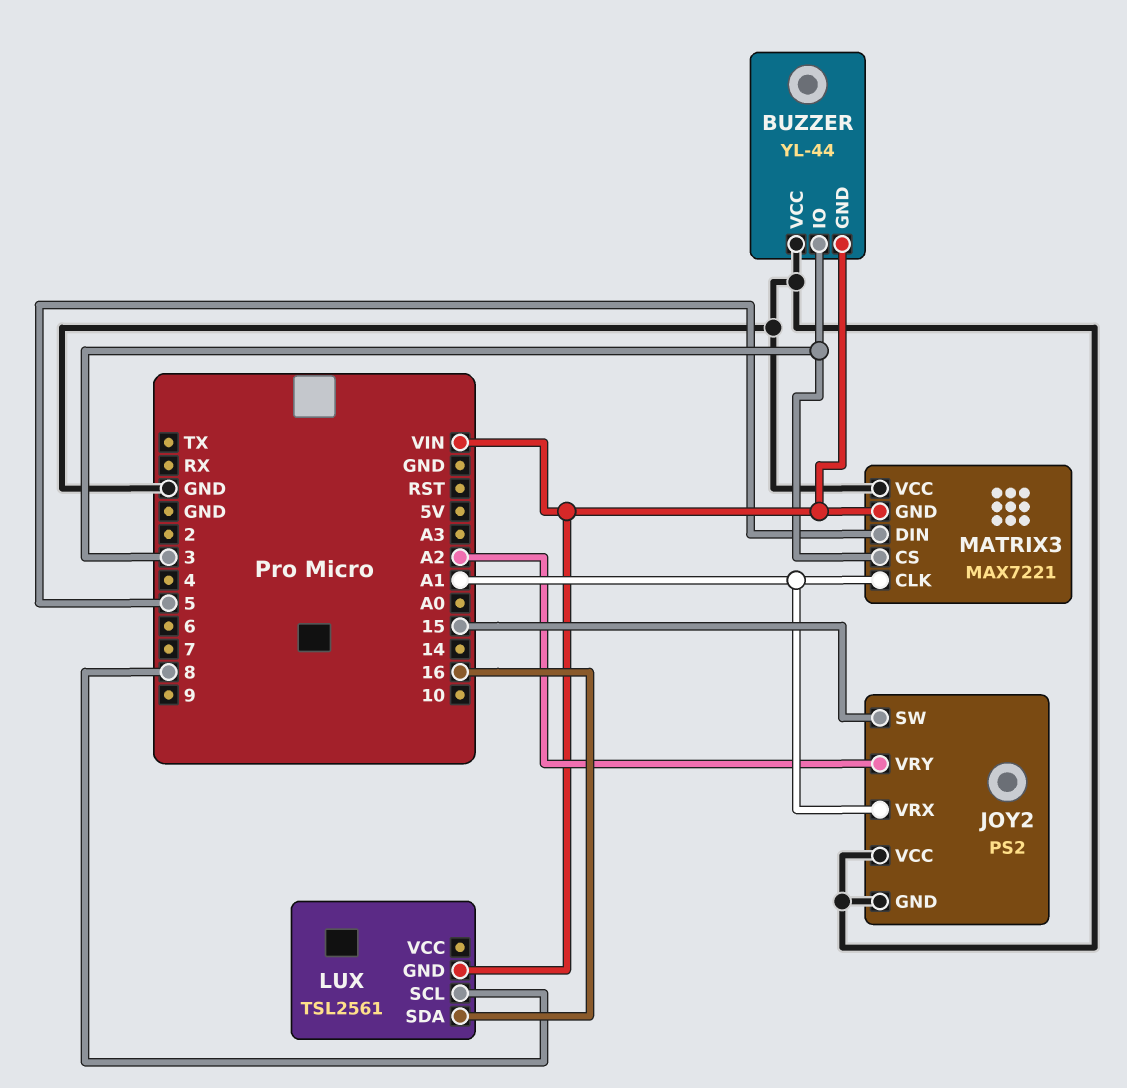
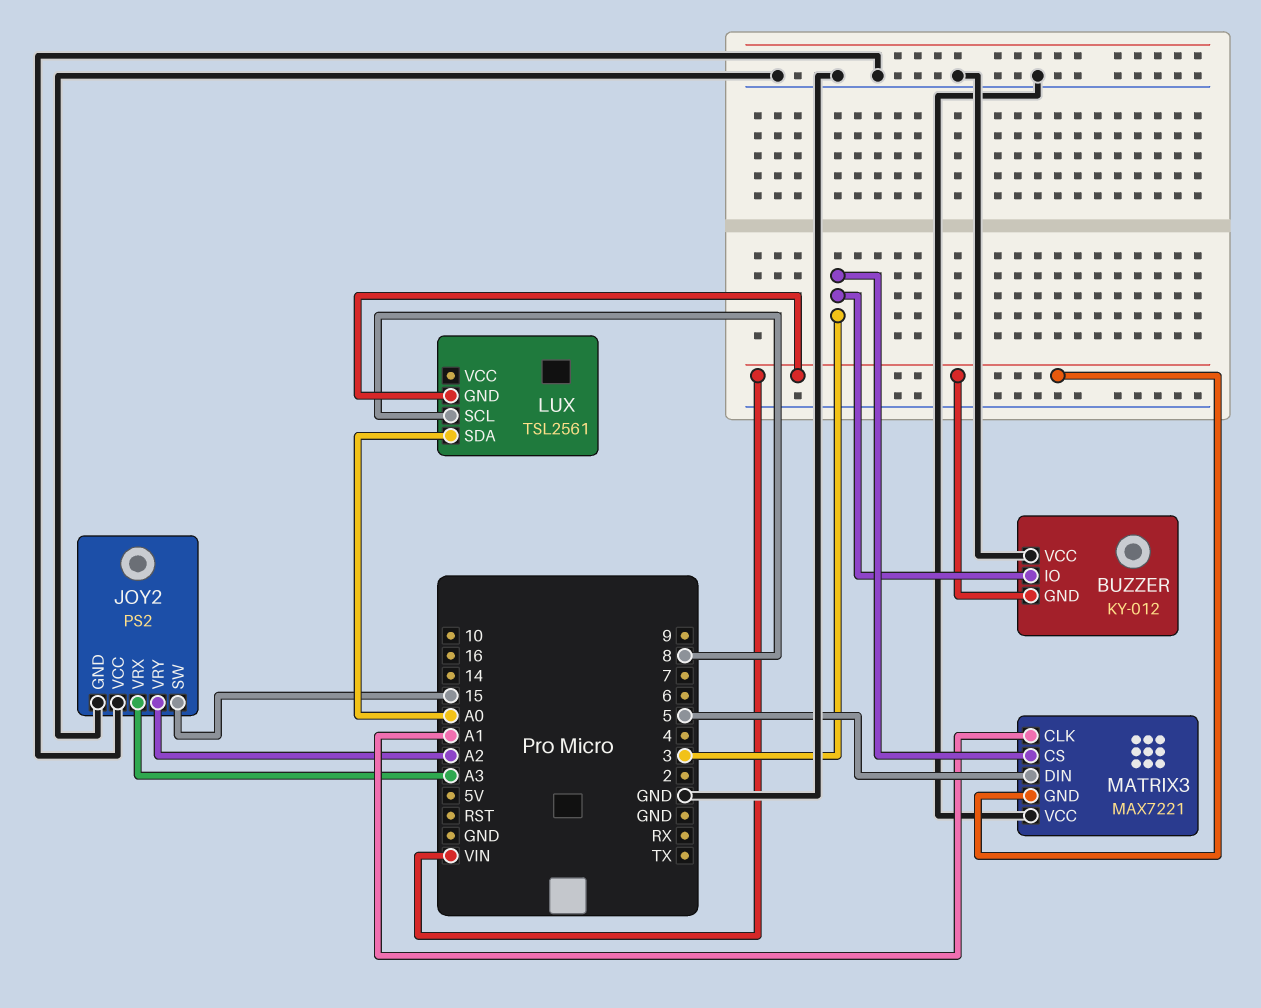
BUZZER: YL-44 -> KY-012
JOY2 pin VRX: A1 -> A3
LUX pin SDA: 16 -> A0

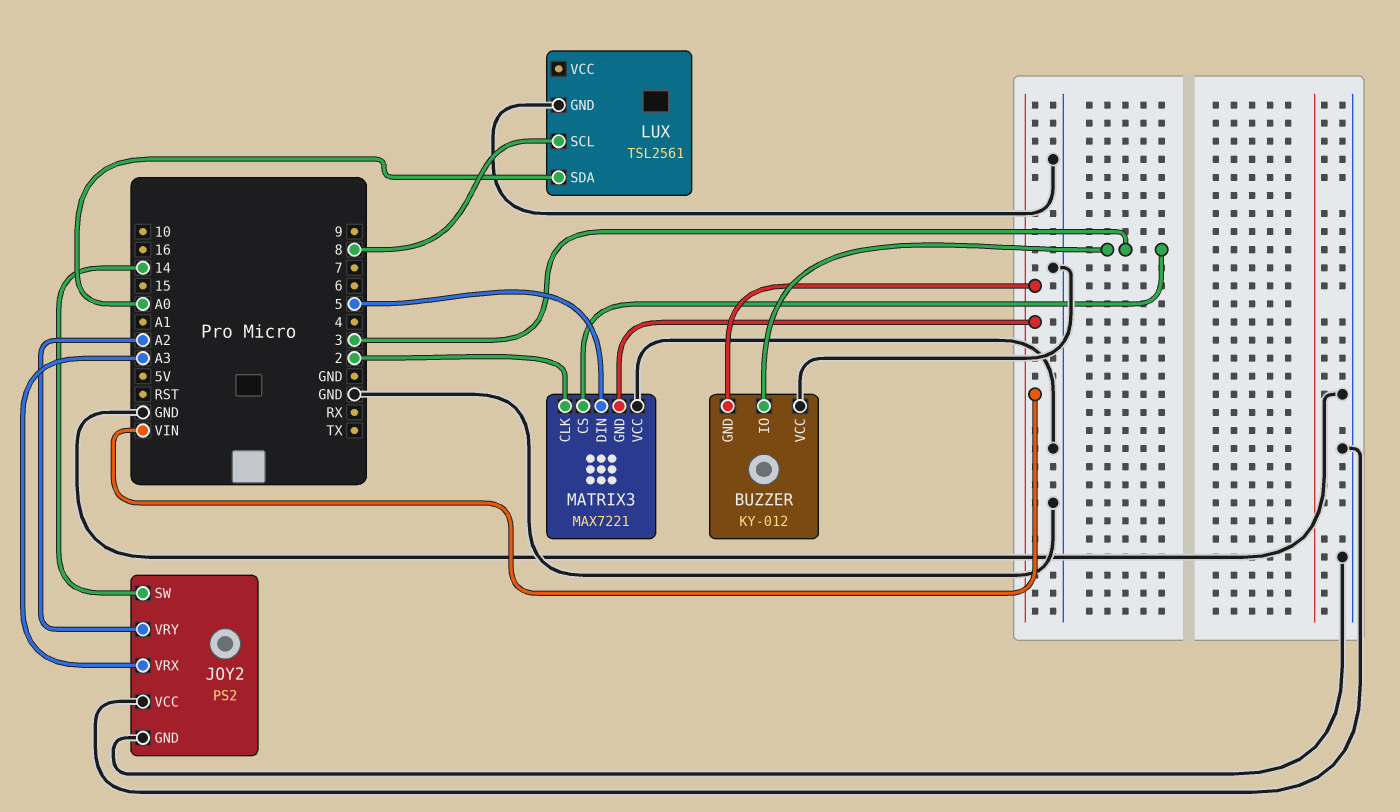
JOY2 pin SW: 15 -> 14
LUX pin GND: VIN -> GND
MATRIX3 pin CLK: A1 -> 2

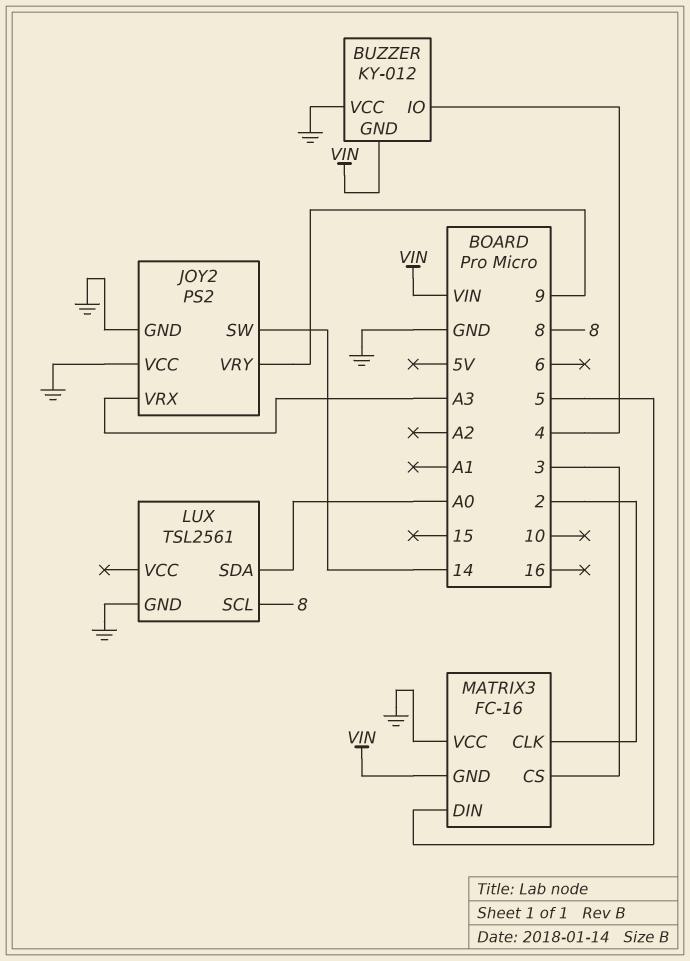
BUZZER pin IO: 3 -> 4
JOY2 pin VRY: A2 -> 9
MATRIX3: MAX7221 -> FC-16

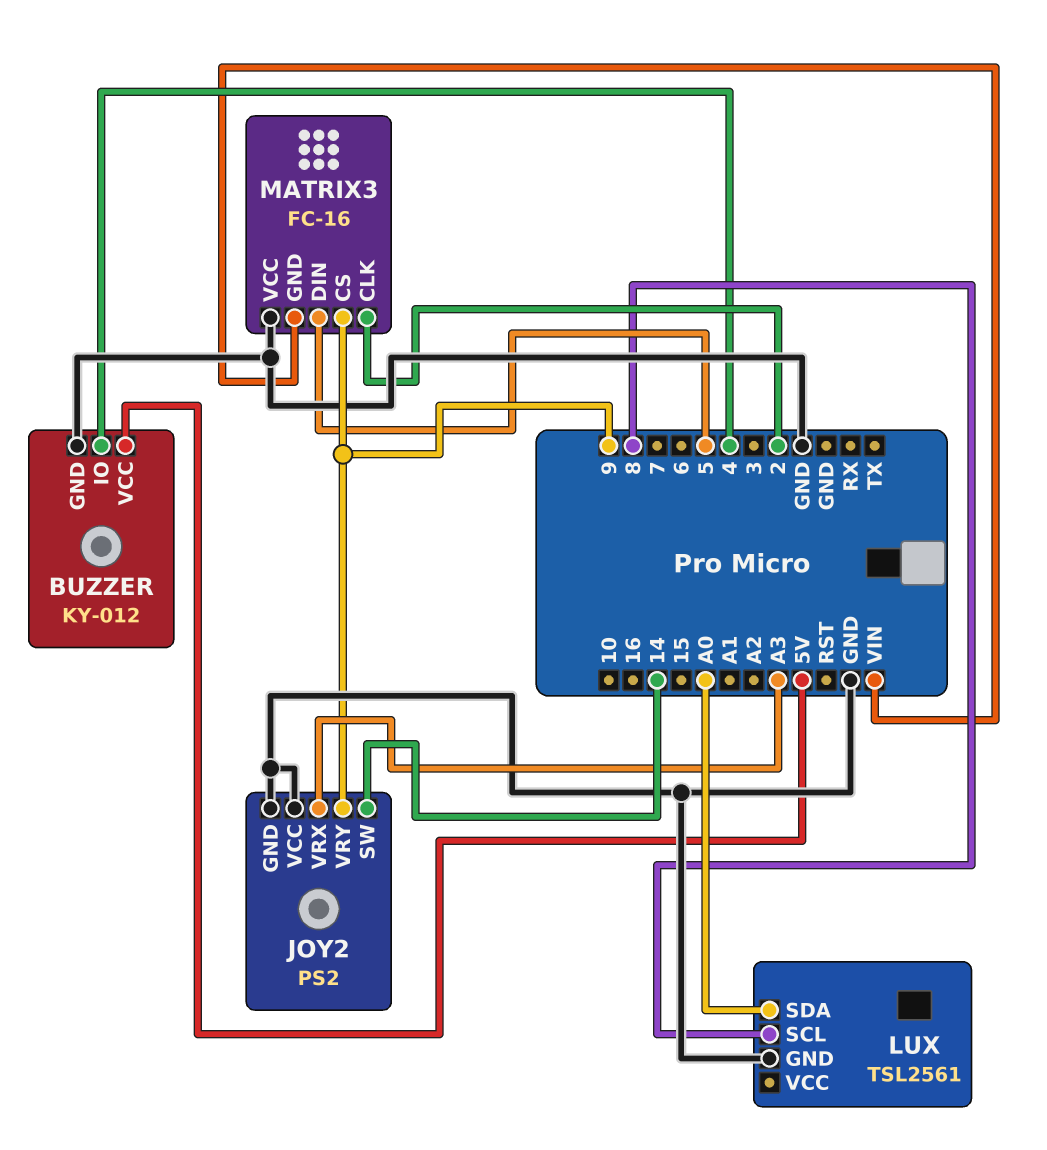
BUZZER pin GND: VIN -> GND
BUZZER pin VCC: GND -> 5V
MATRIX3 pin CS: 3 -> 9

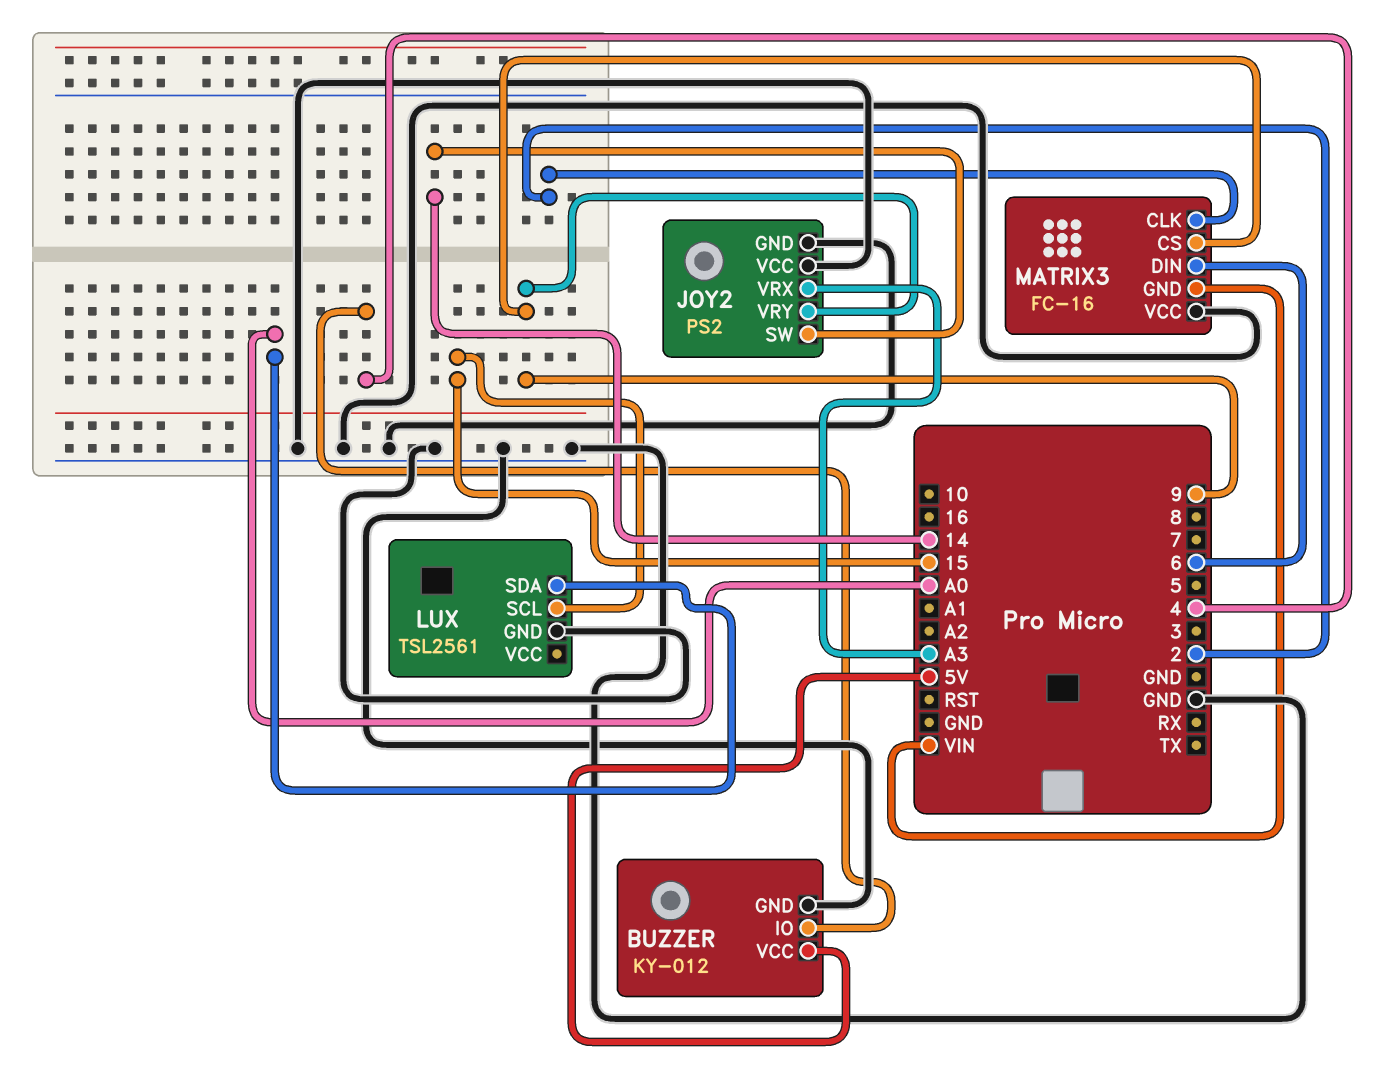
LUX pin SCL: 8 -> 15
MATRIX3 pin DIN: 5 -> 6

